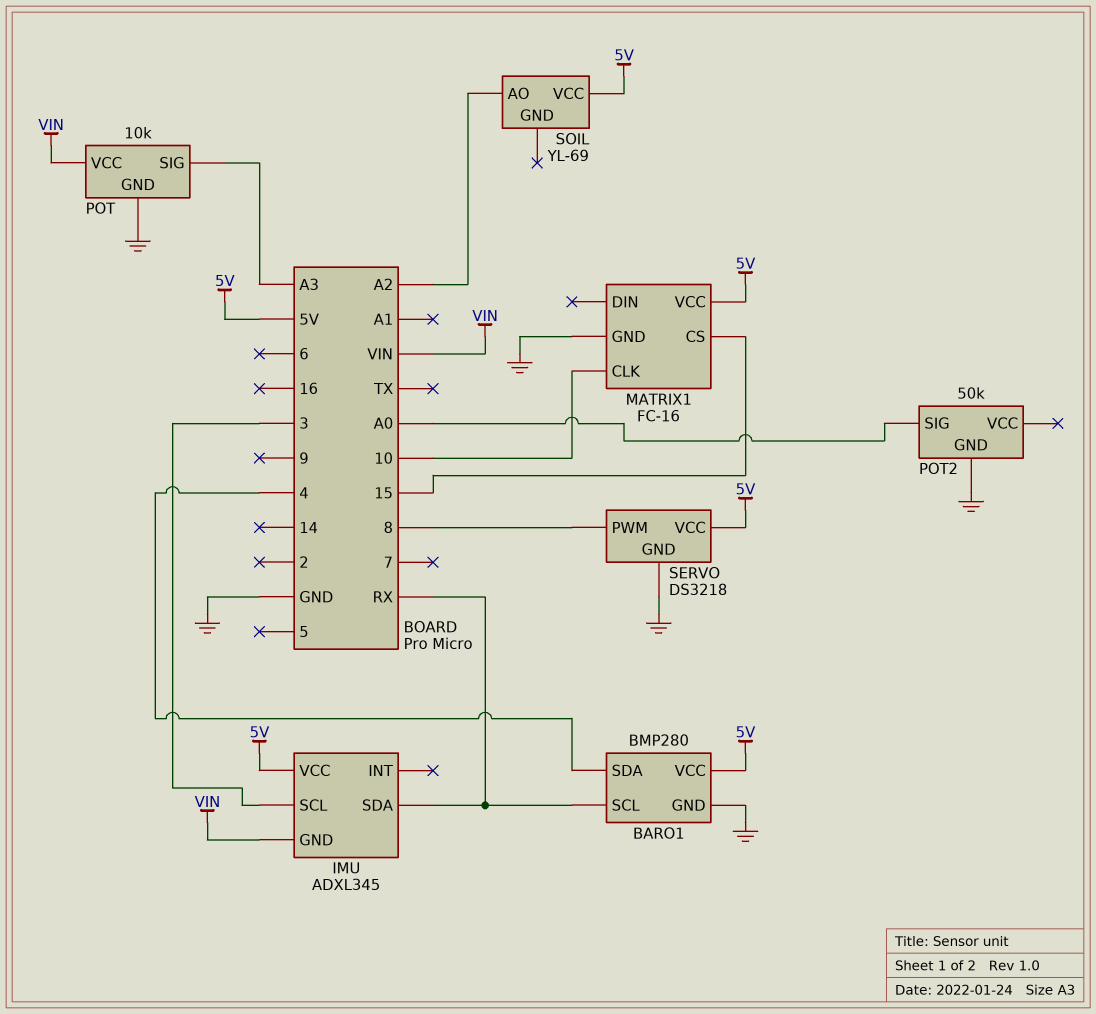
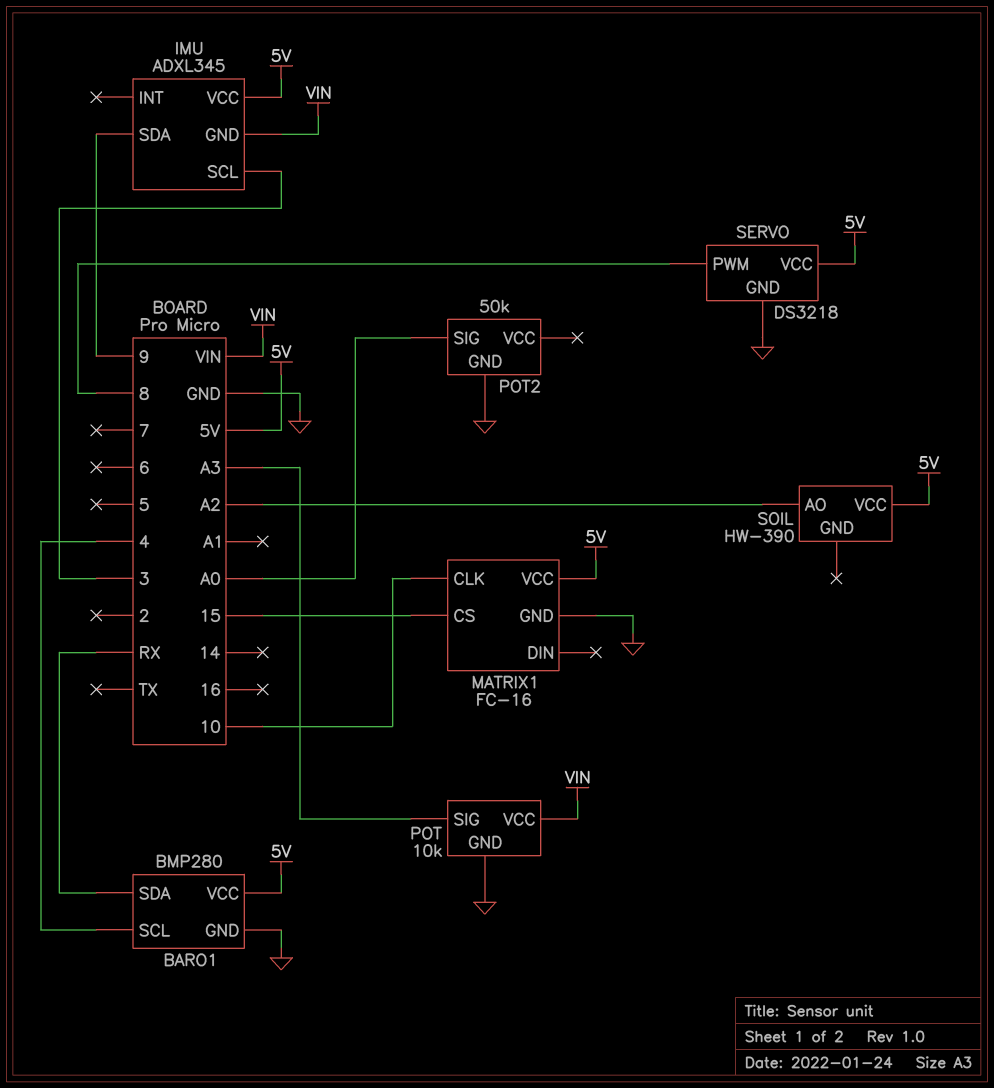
BARO1 pin SCL: RX -> 4
BARO1 pin SDA: 4 -> RX
IMU pin SDA: RX -> 9
SOIL: YL-69 -> HW-390

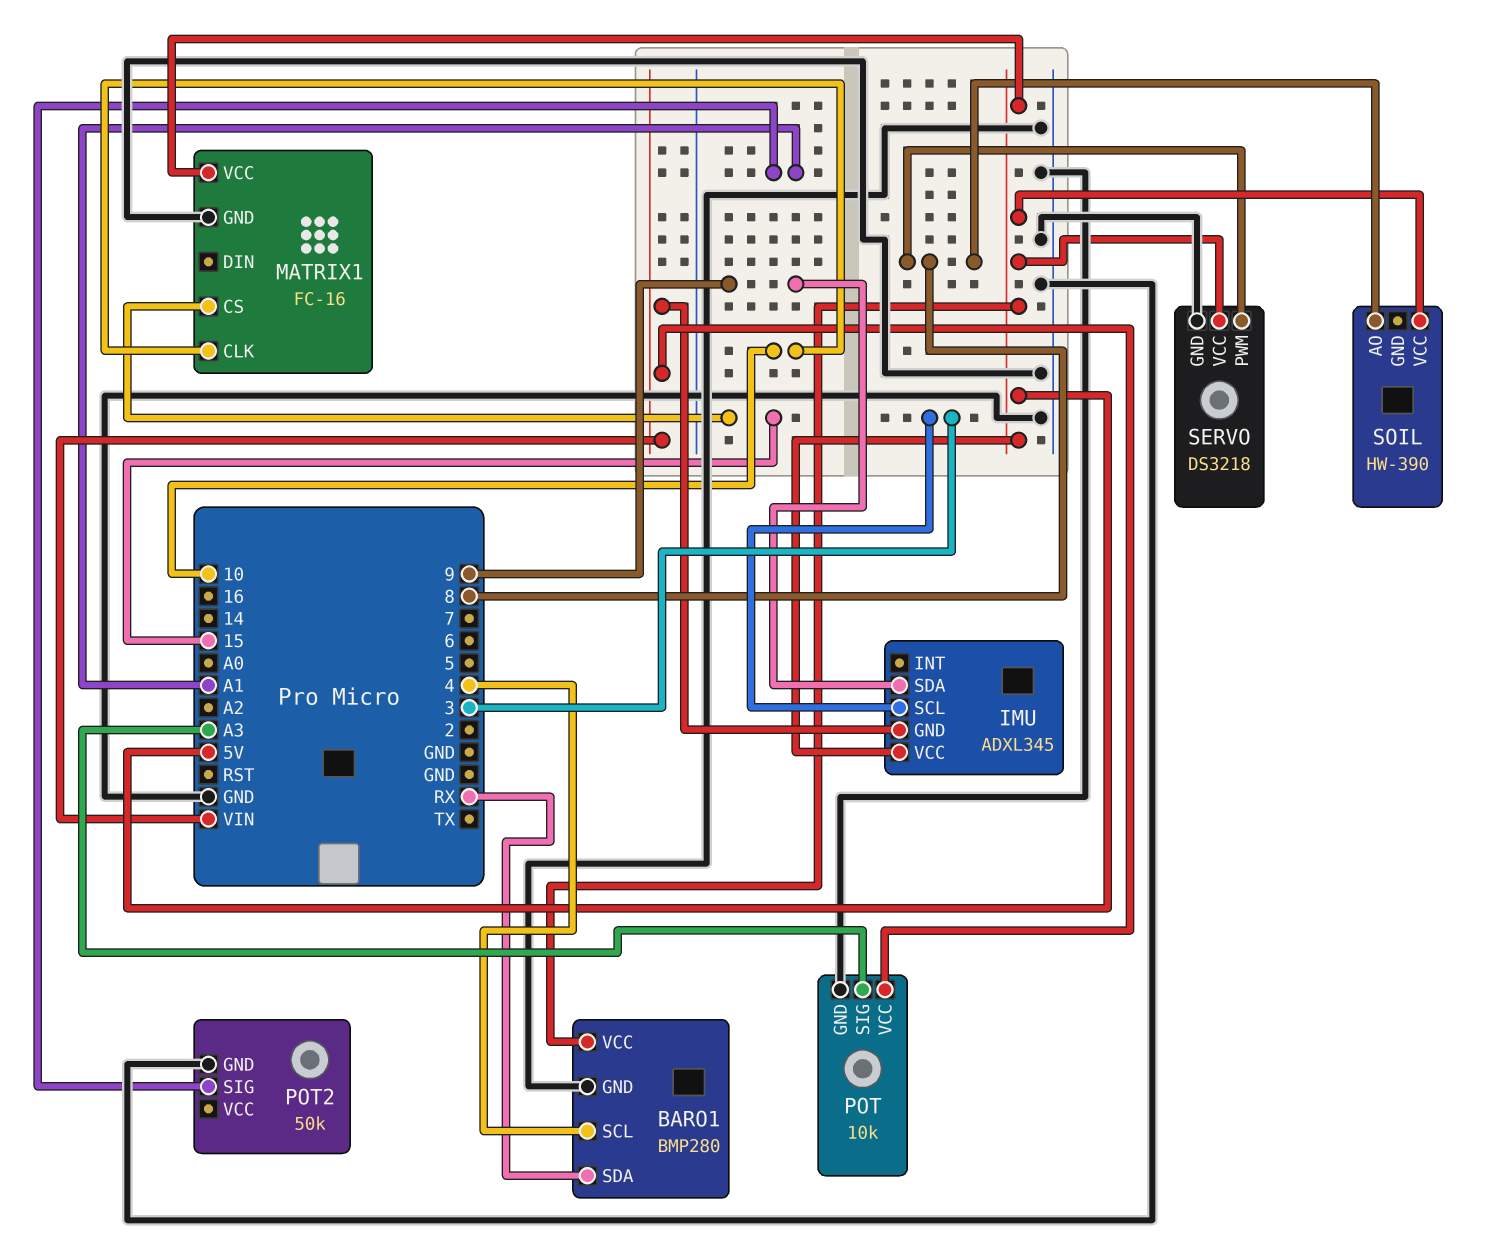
POT2 pin SIG: A0 -> A1
SOIL pin AO: A2 -> 8

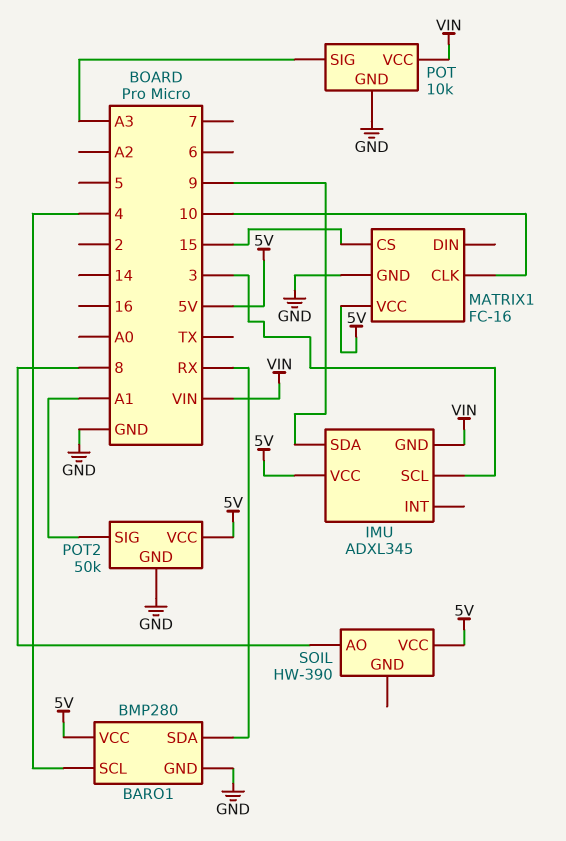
POT2 pin VCC: none -> 5V
SERVO: DS3218 -> none
SERVO pin GND: GND -> none
SERVO pin PWM: 8 -> none
SERVO pin VCC: 5V -> none

